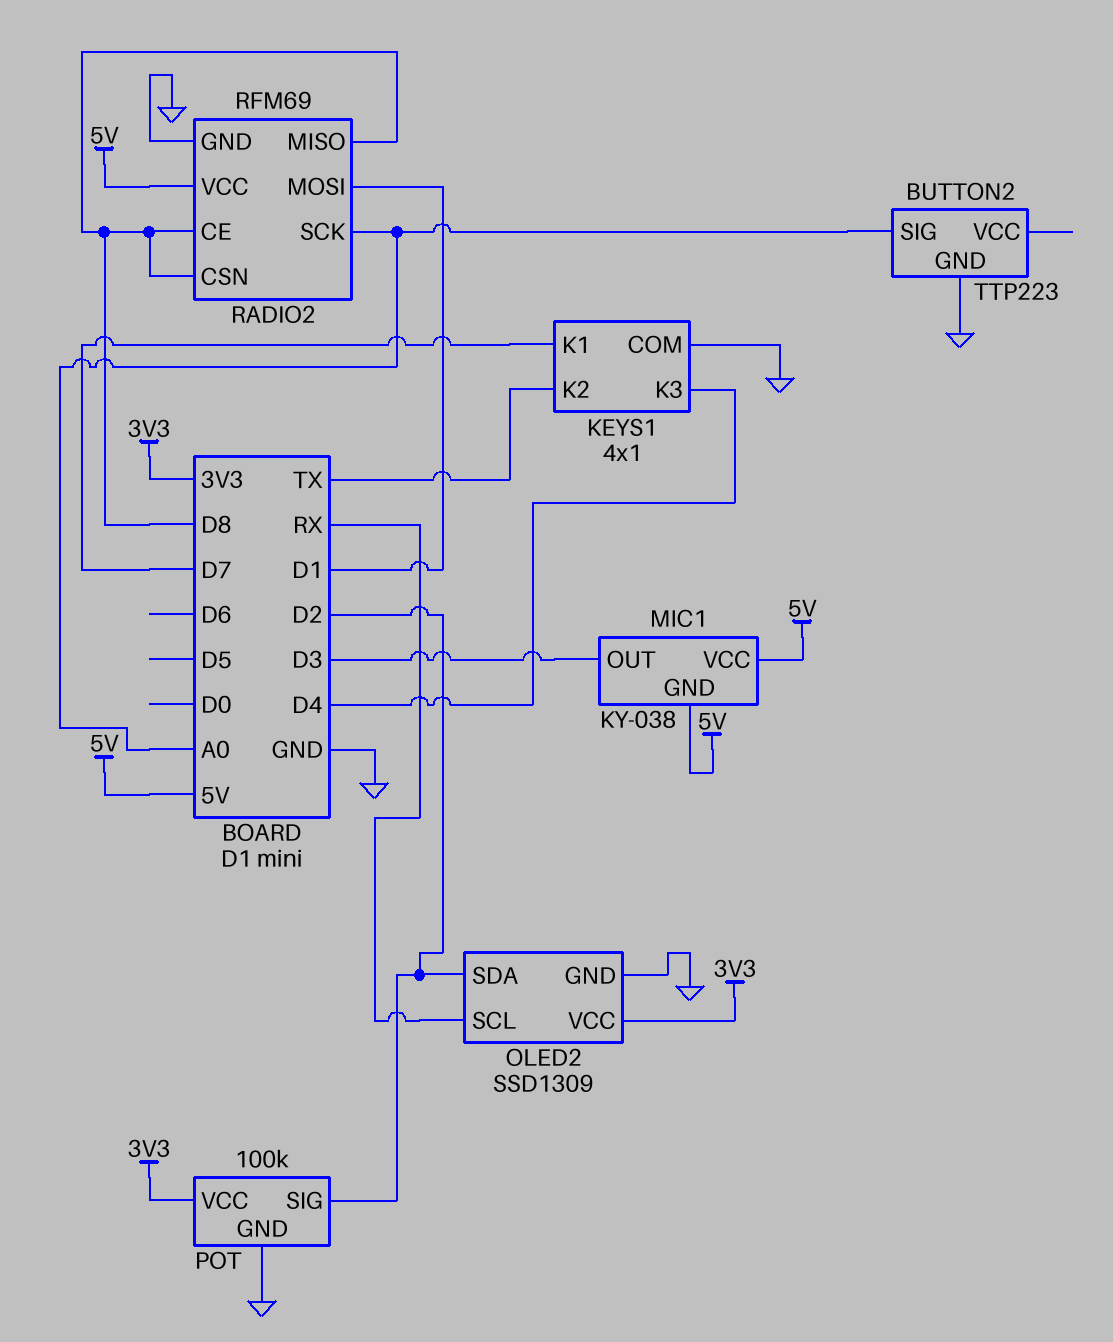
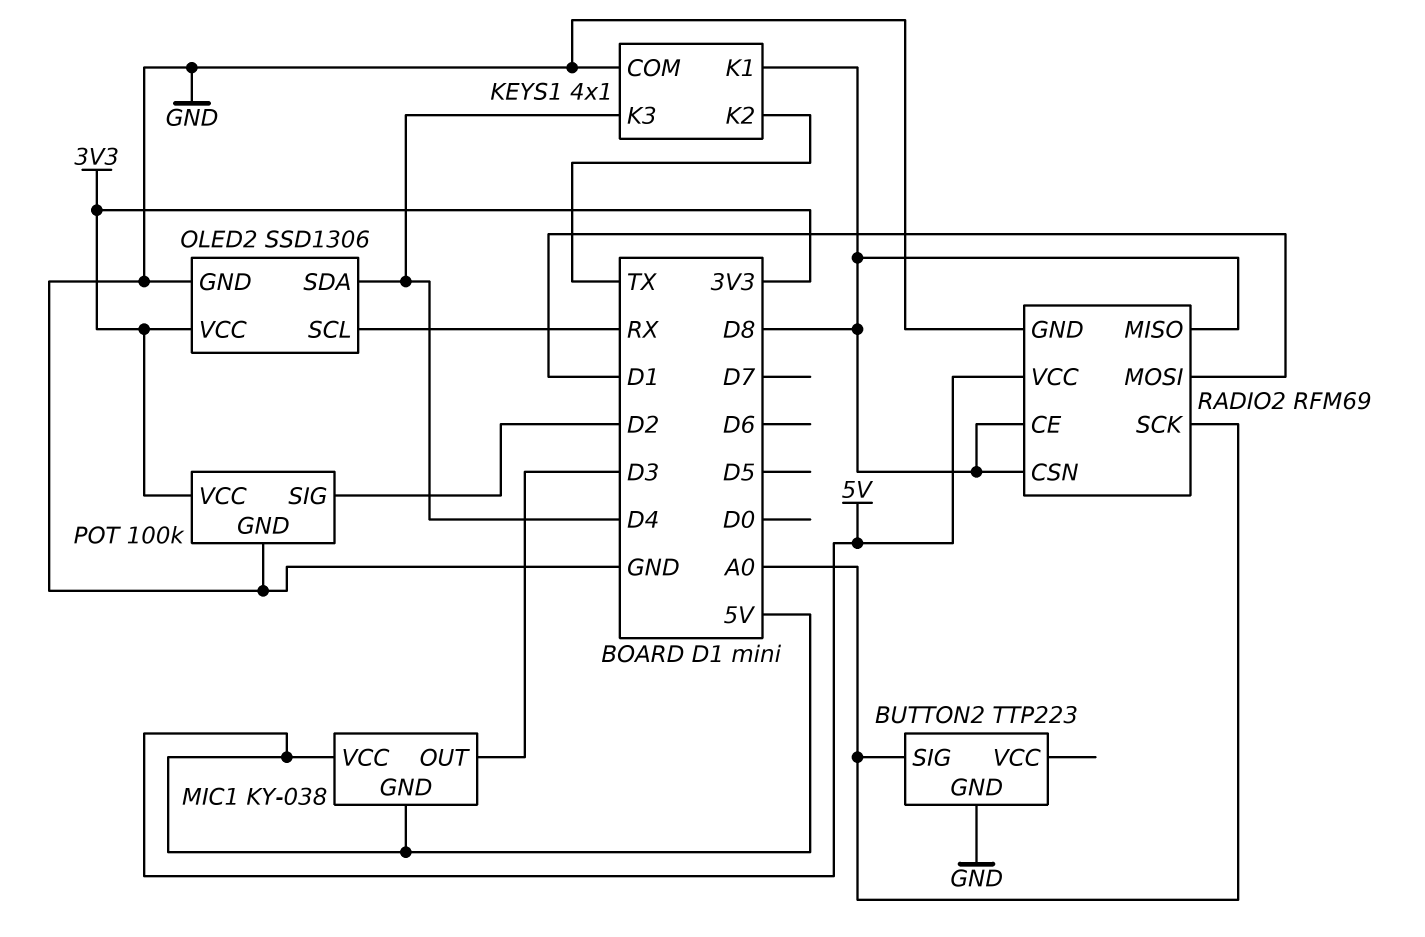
KEYS1 pin K1: D7 -> D8
OLED2: SSD1309 -> SSD1306
OLED2 pin SDA: D2 -> D4

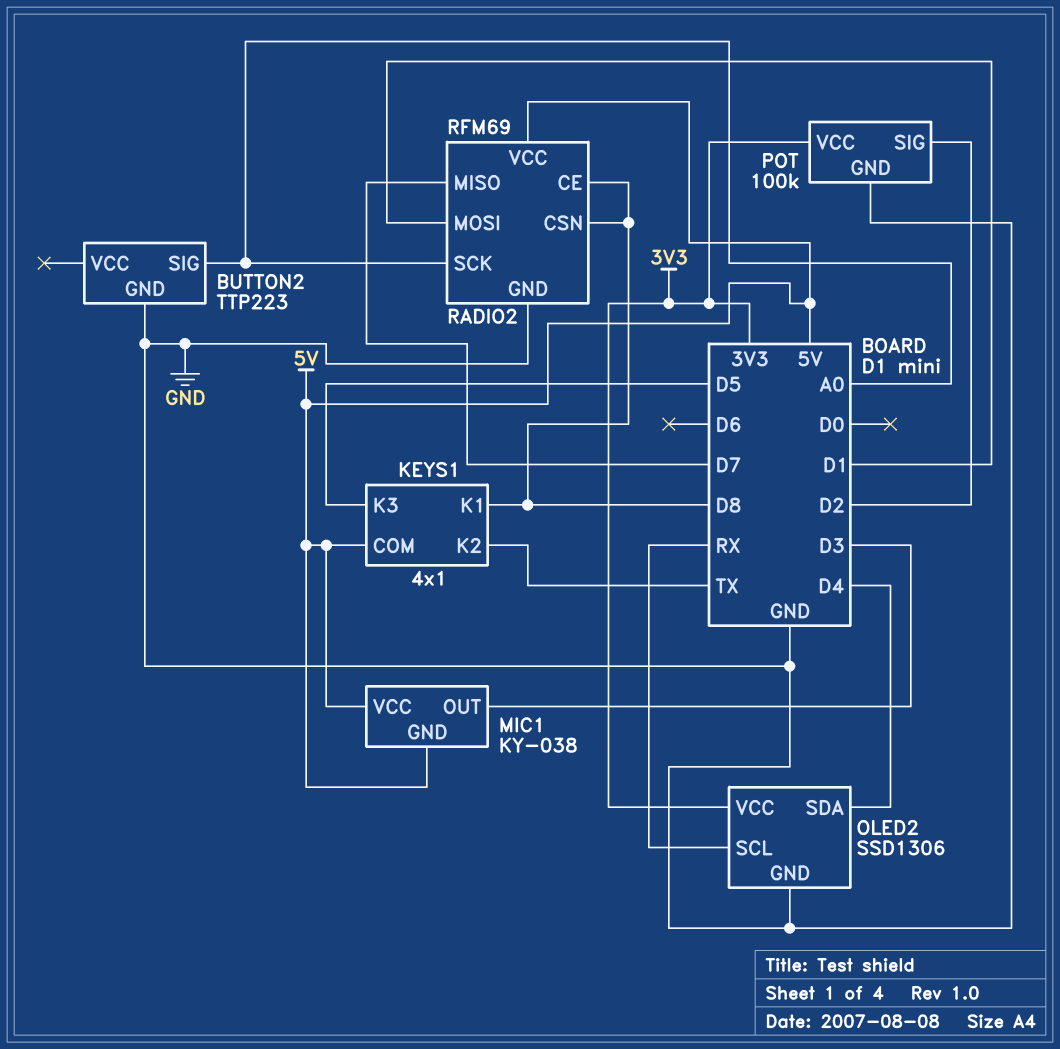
KEYS1 pin COM: GND -> 5V
KEYS1 pin K3: D4 -> D5
RADIO2 pin MISO: D8 -> D7

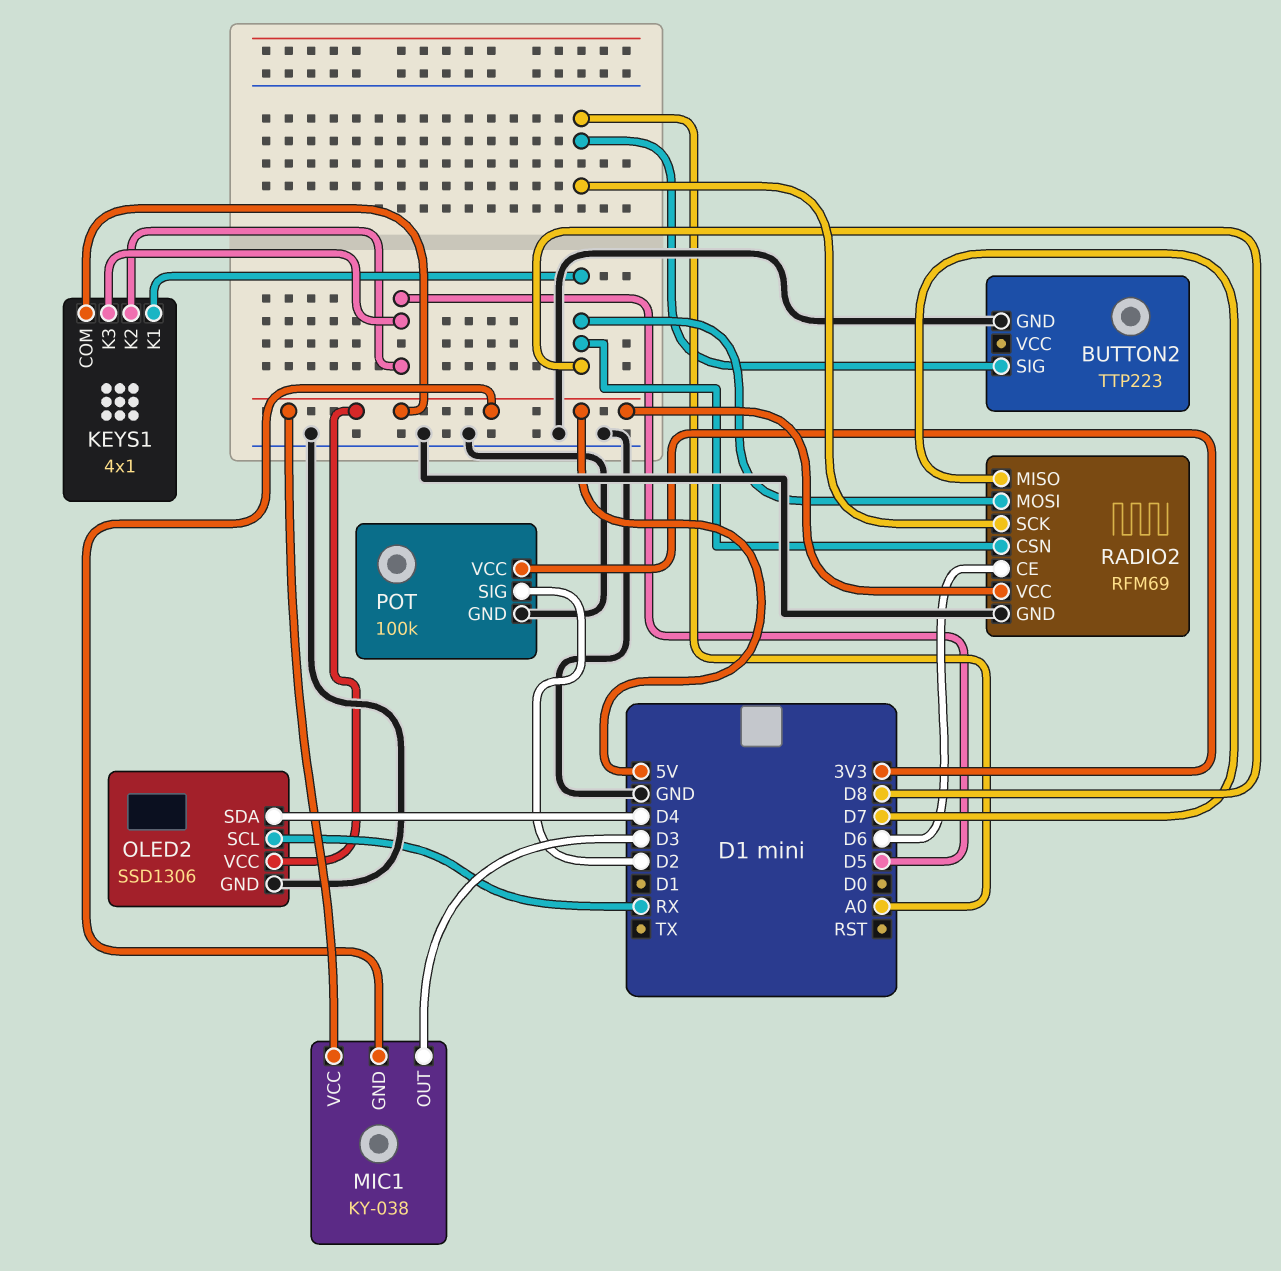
KEYS1 pin K2: TX -> D5
OLED2 pin VCC: 3V3 -> 5V
RADIO2 pin CE: D8 -> D6
RADIO2 pin MOSI: D1 -> D8

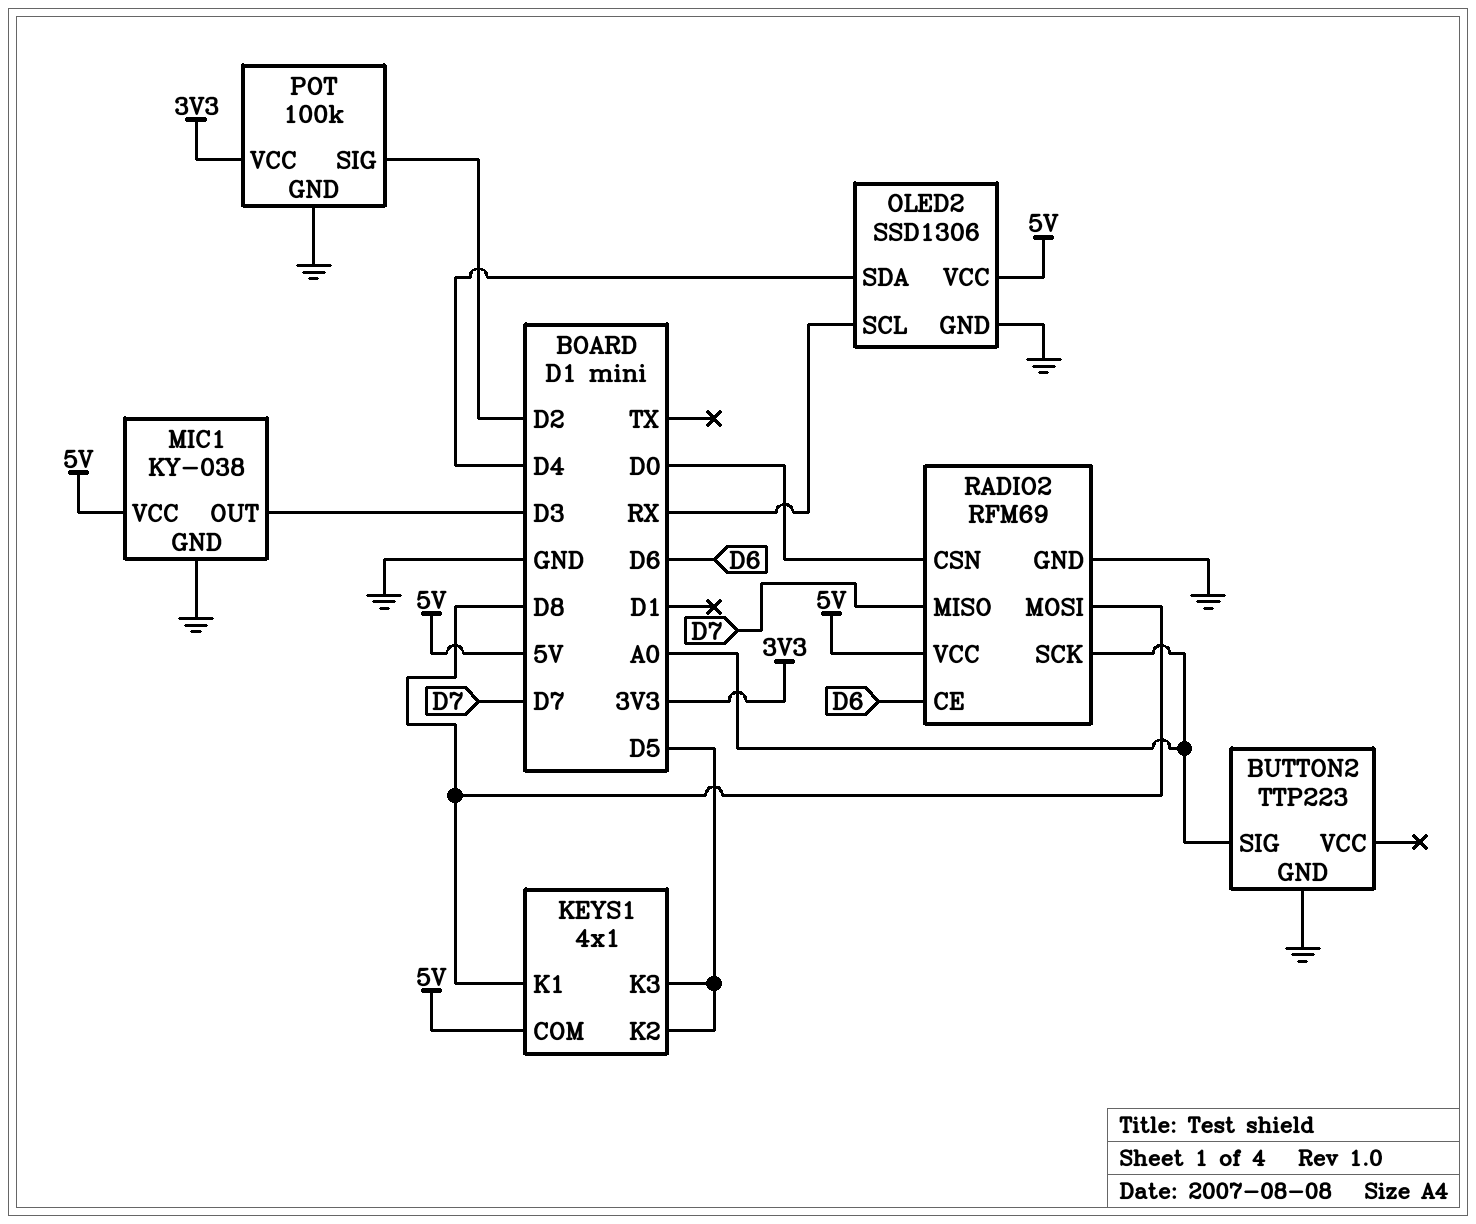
MIC1 pin GND: 5V -> GND
RADIO2 pin CSN: D8 -> D0

